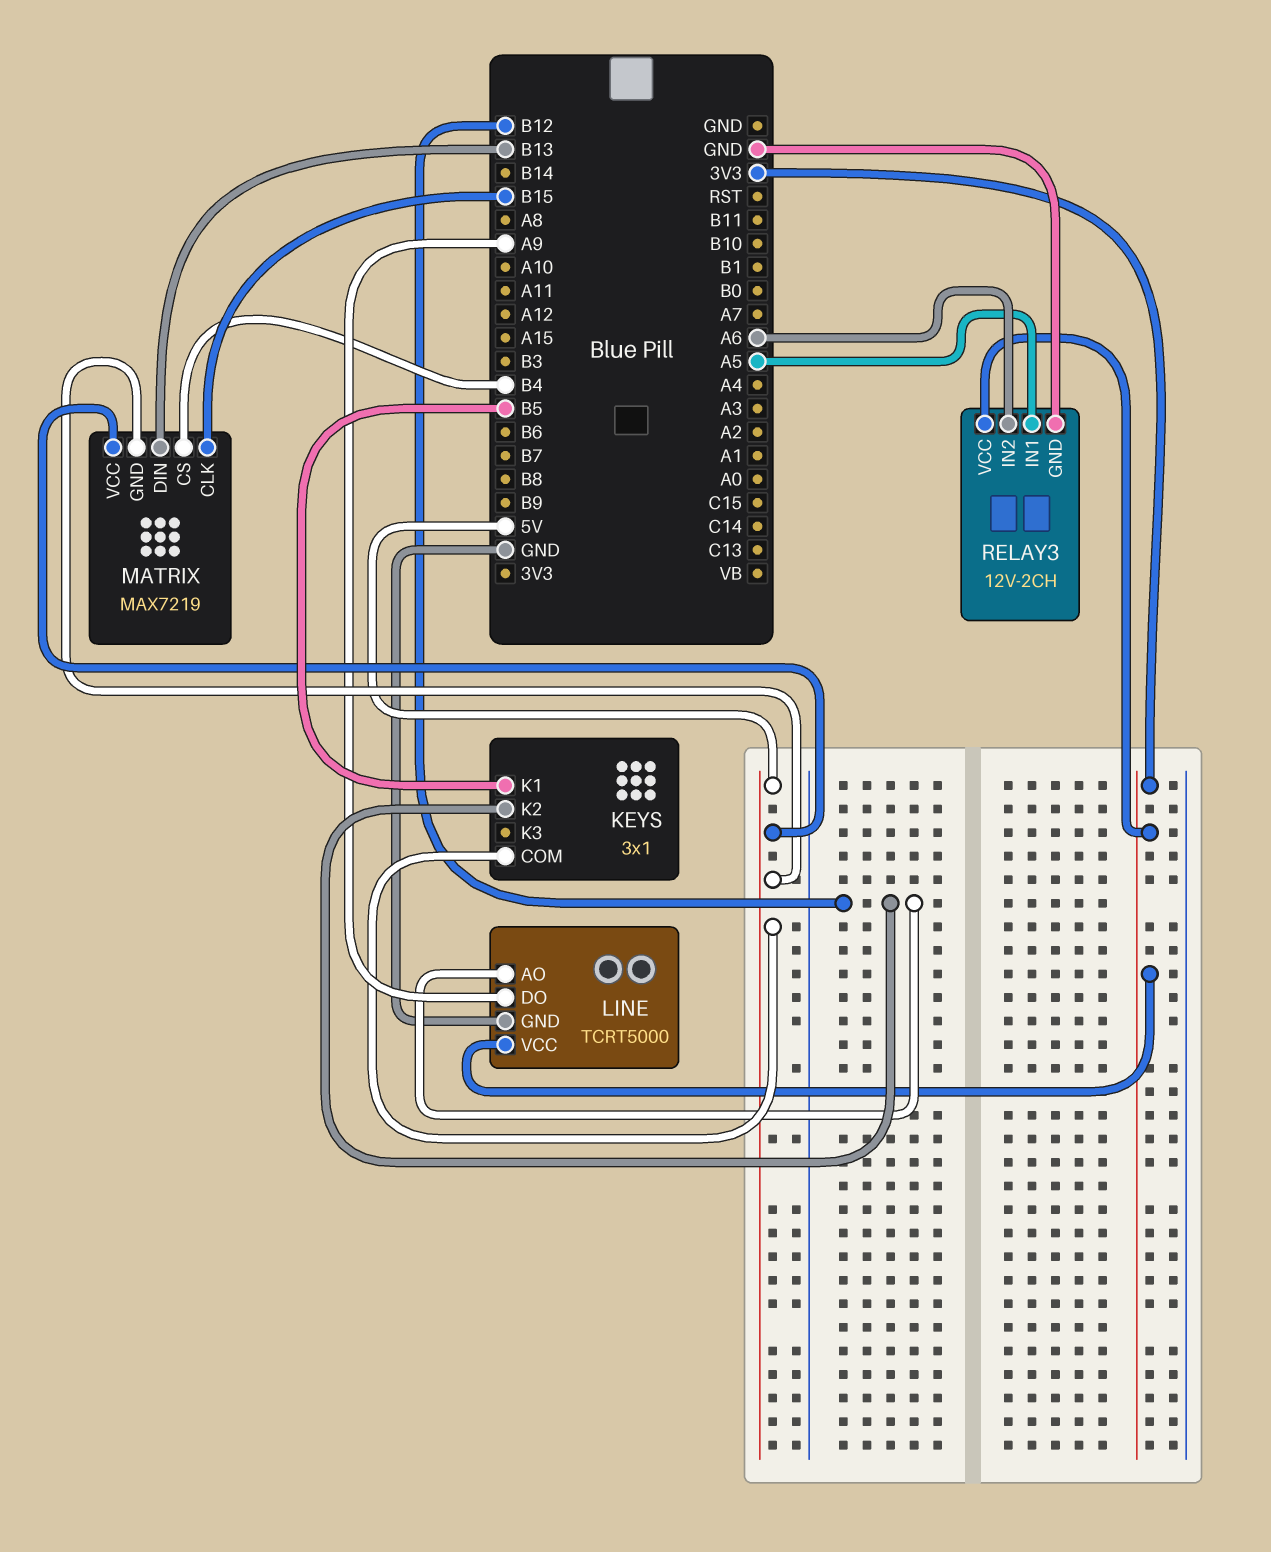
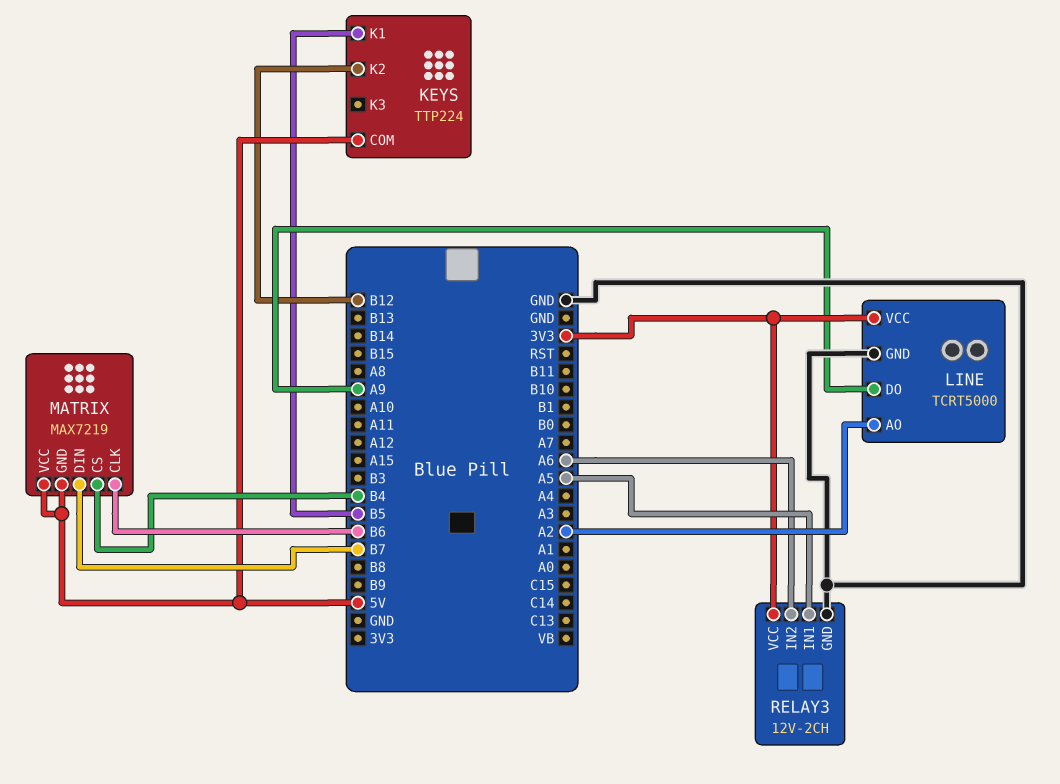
KEYS: 3x1 -> TTP224
LINE pin AO: B12 -> A2
MATRIX pin CLK: B15 -> B6
MATRIX pin DIN: B13 -> B7

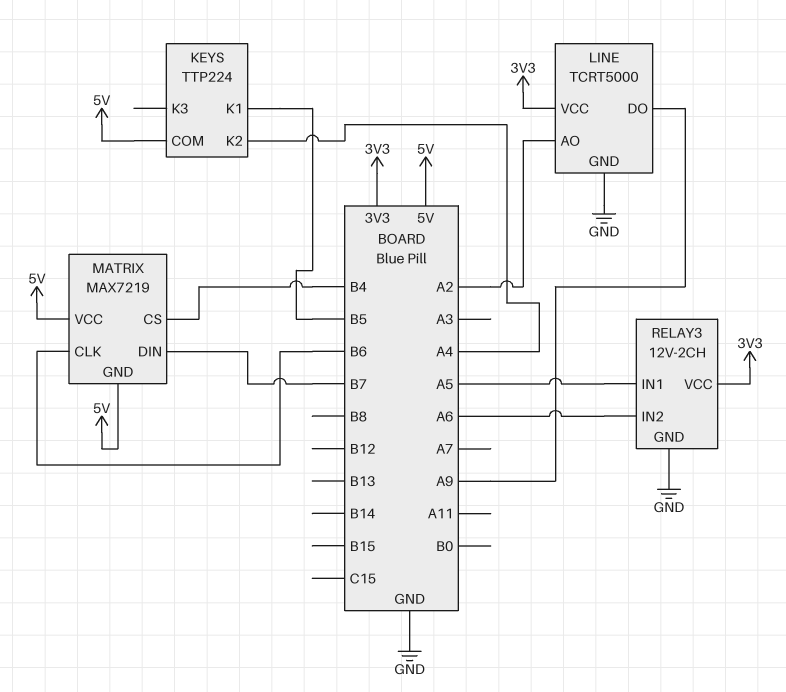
KEYS pin K2: B12 -> A4

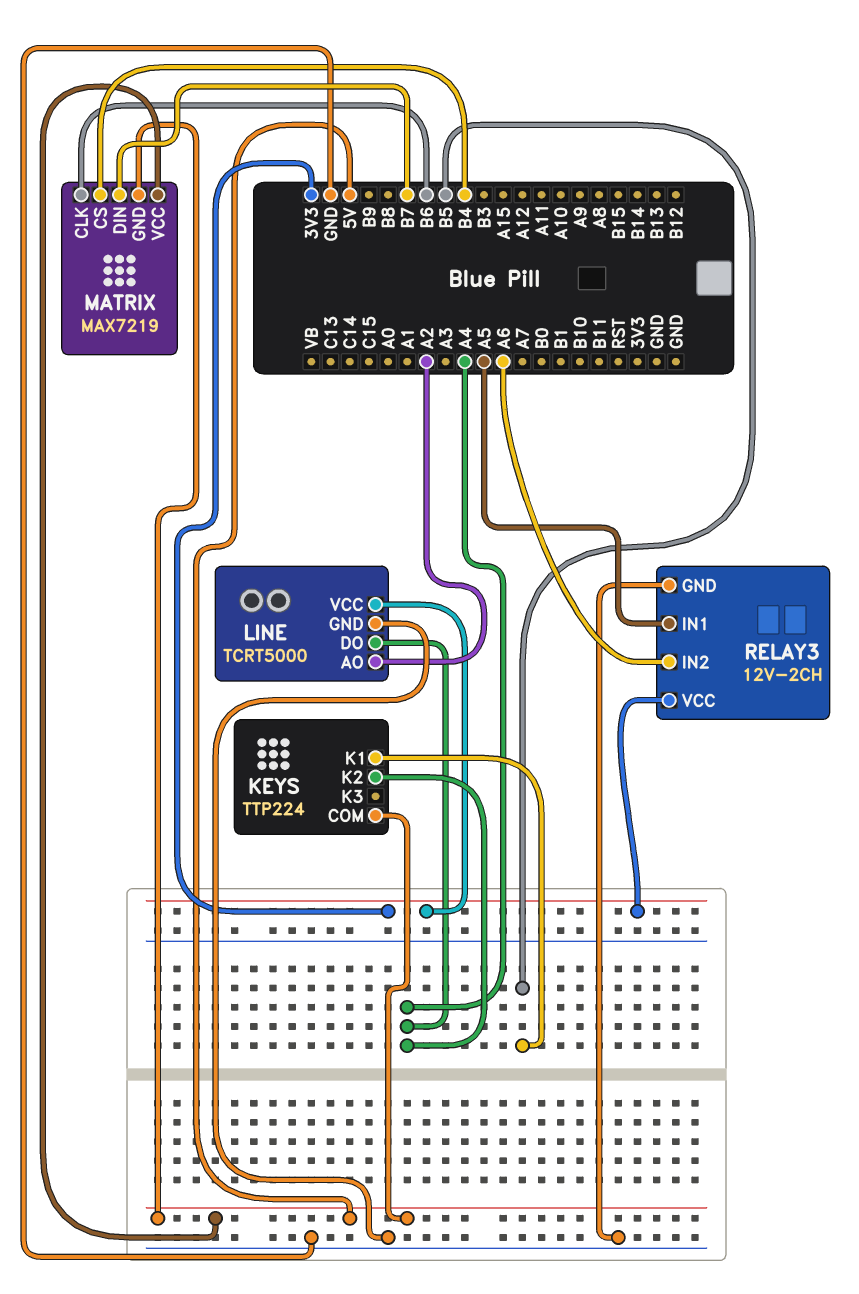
LINE pin DO: A9 -> A4

